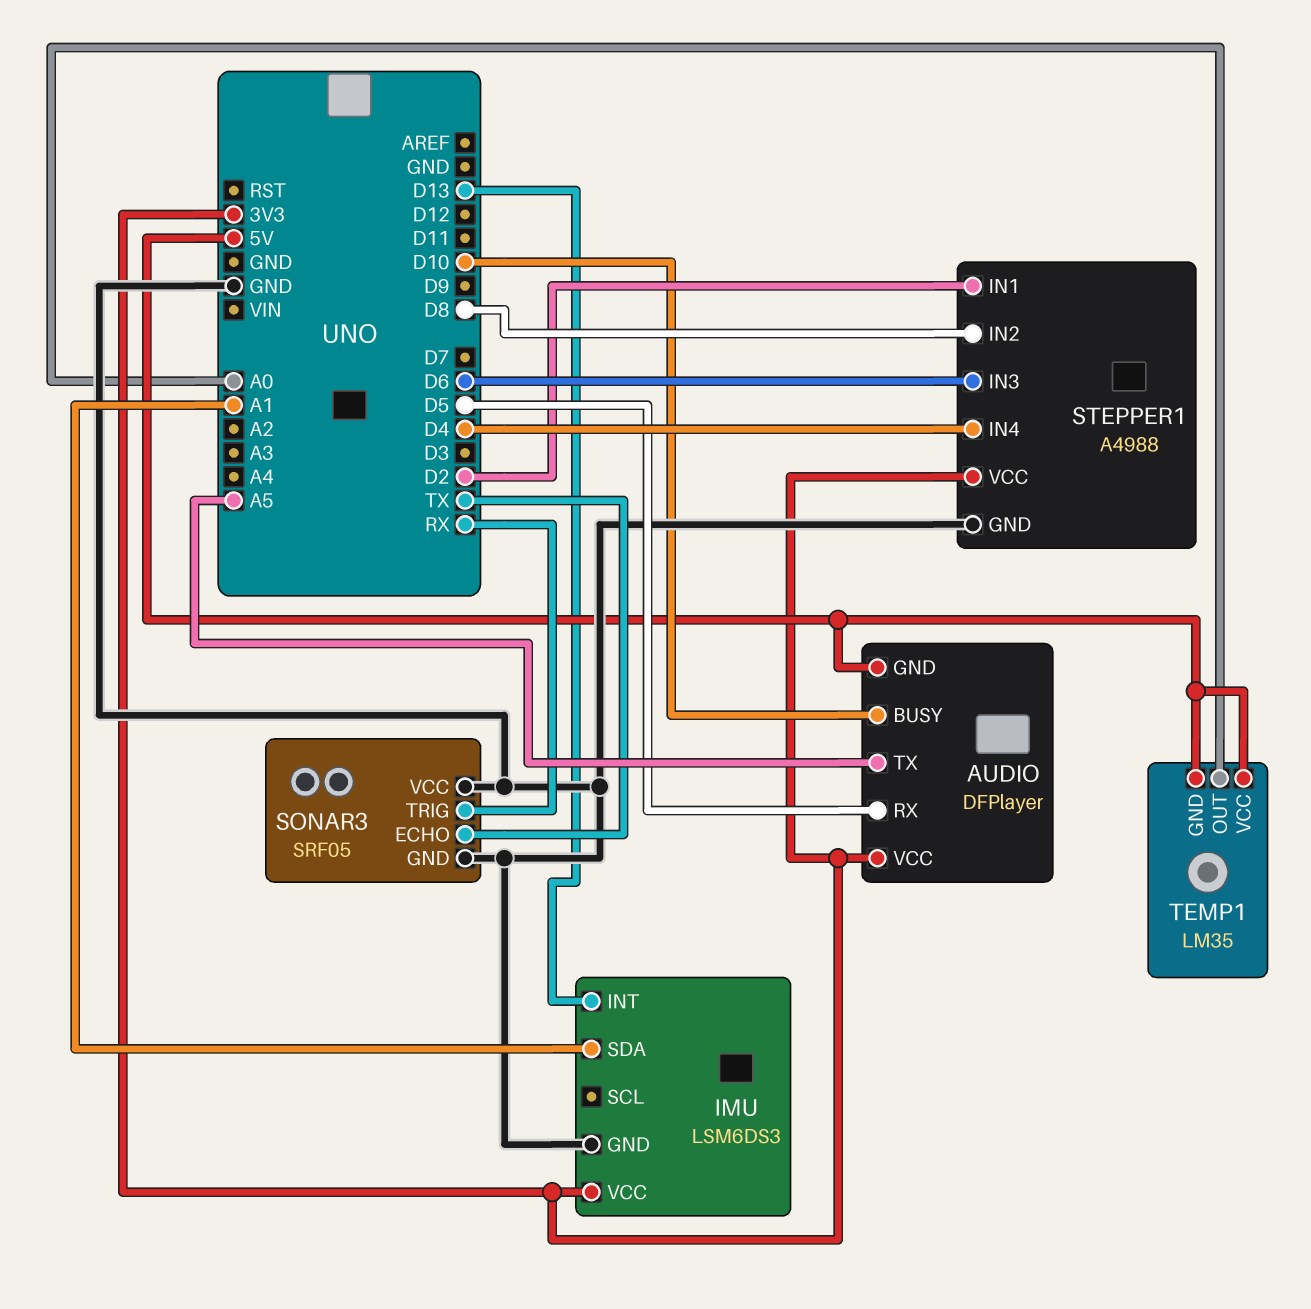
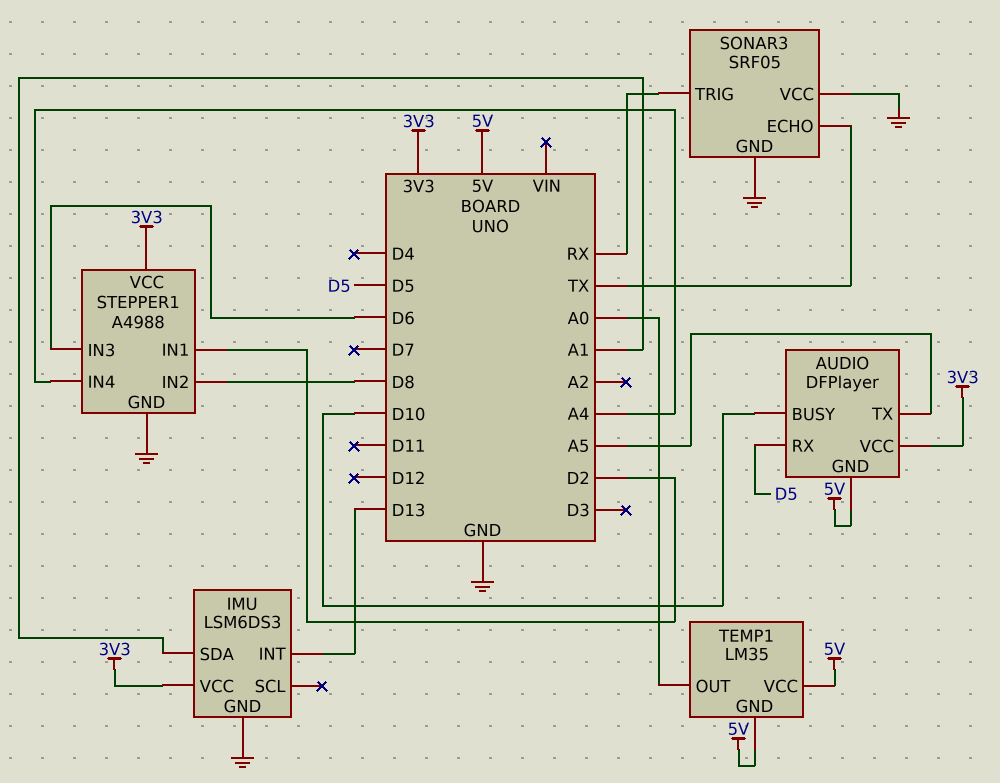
STEPPER1 pin IN4: D4 -> A4

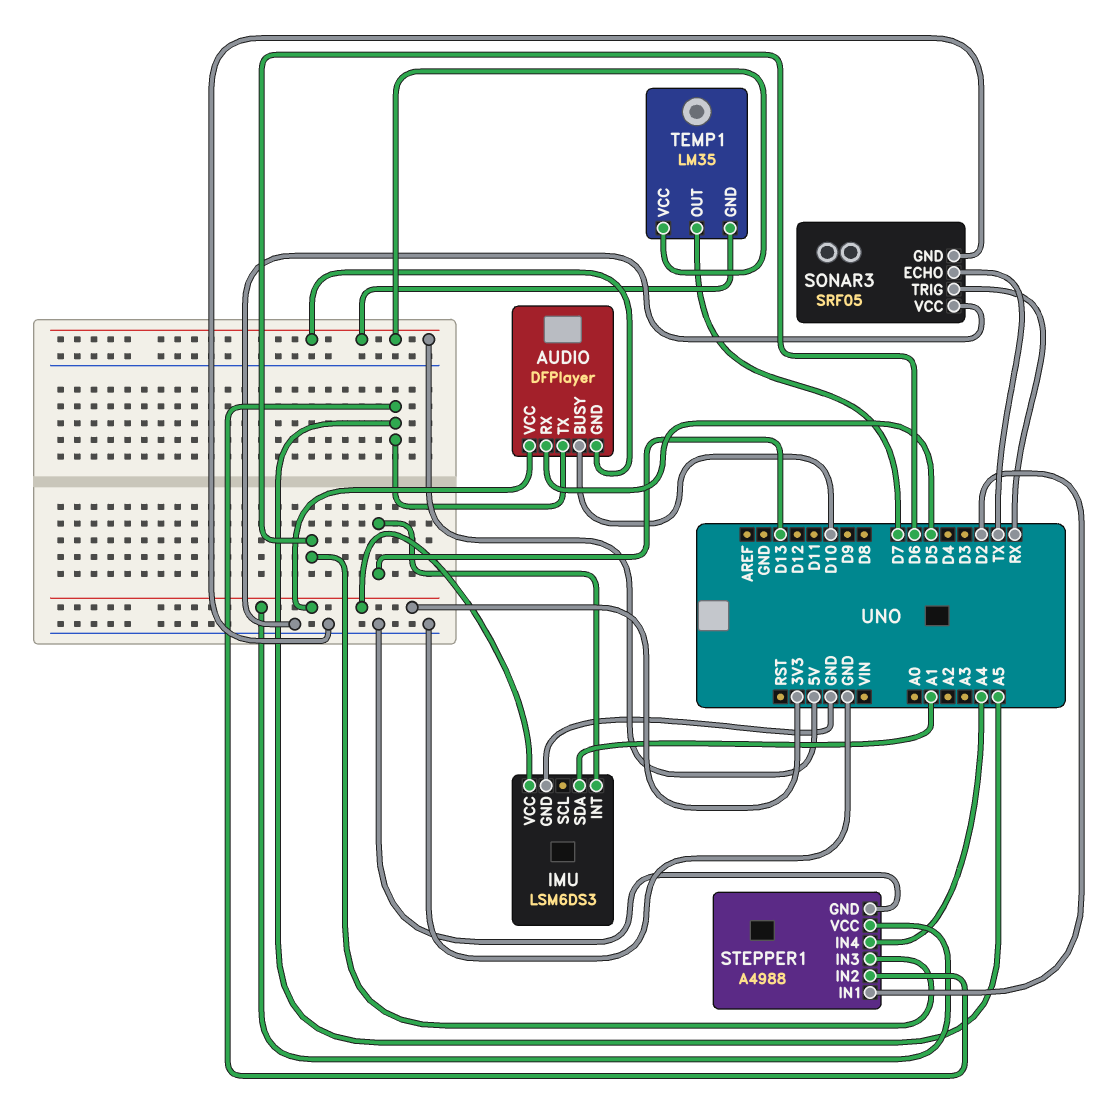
STEPPER1 pin IN2: D8 -> A5
TEMP1 pin OUT: A0 -> D7

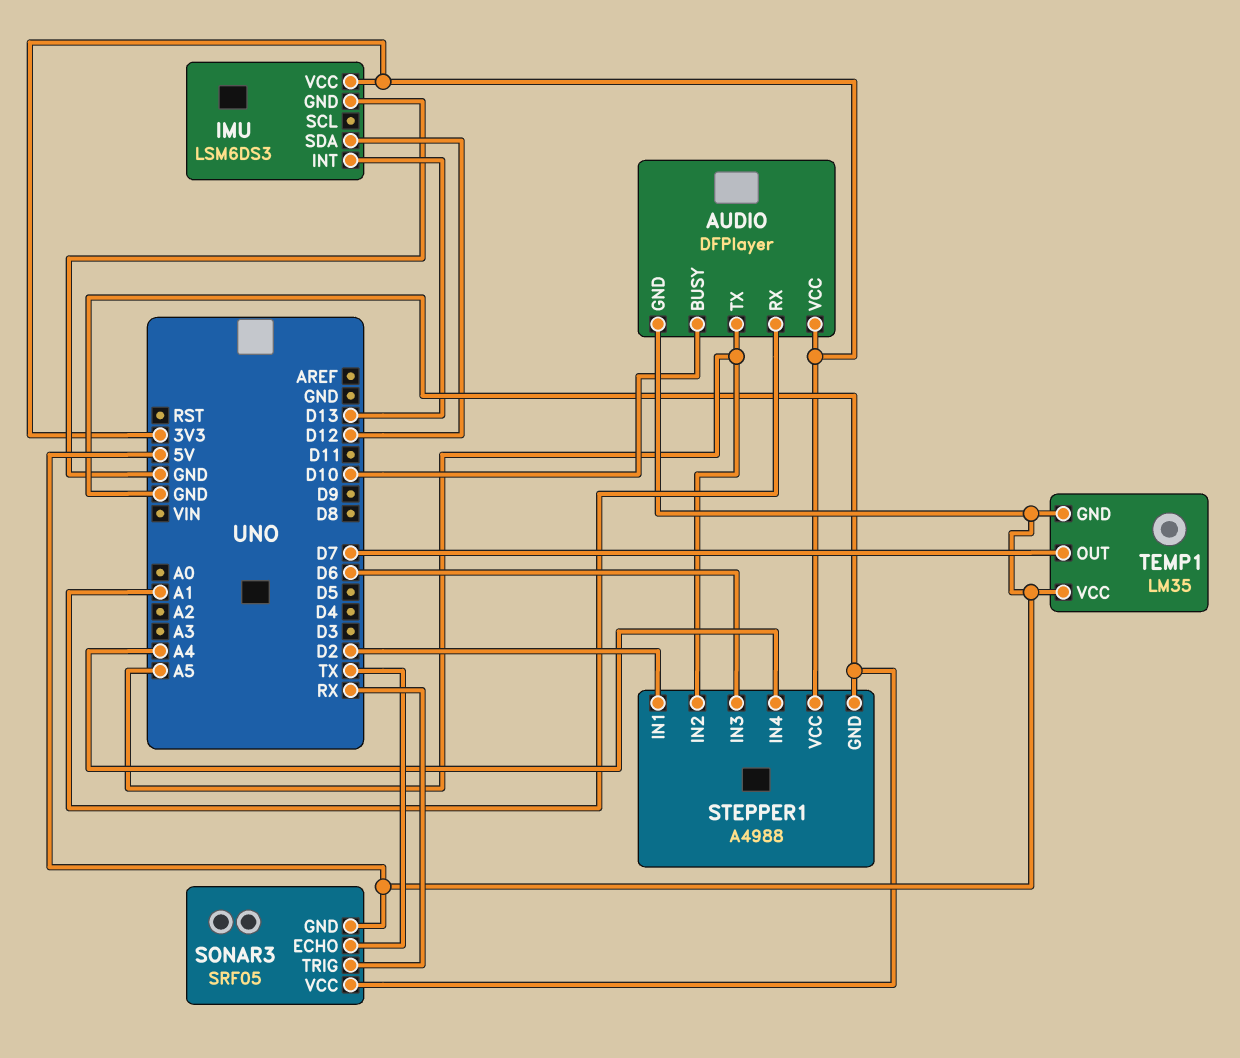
AUDIO pin RX: D5 -> A1
IMU pin SDA: A1 -> D12
SONAR3 pin GND: GND -> 5V

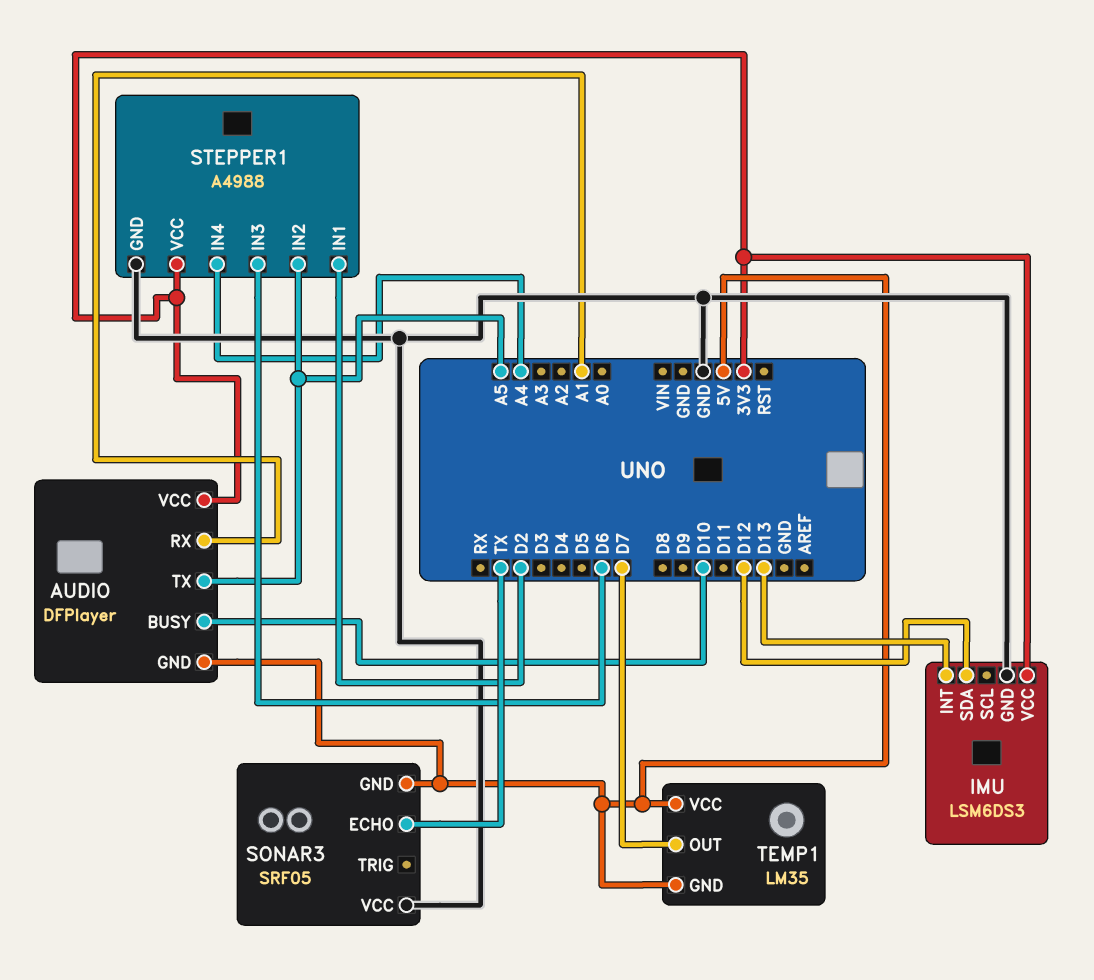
SONAR3 pin TRIG: RX -> none

